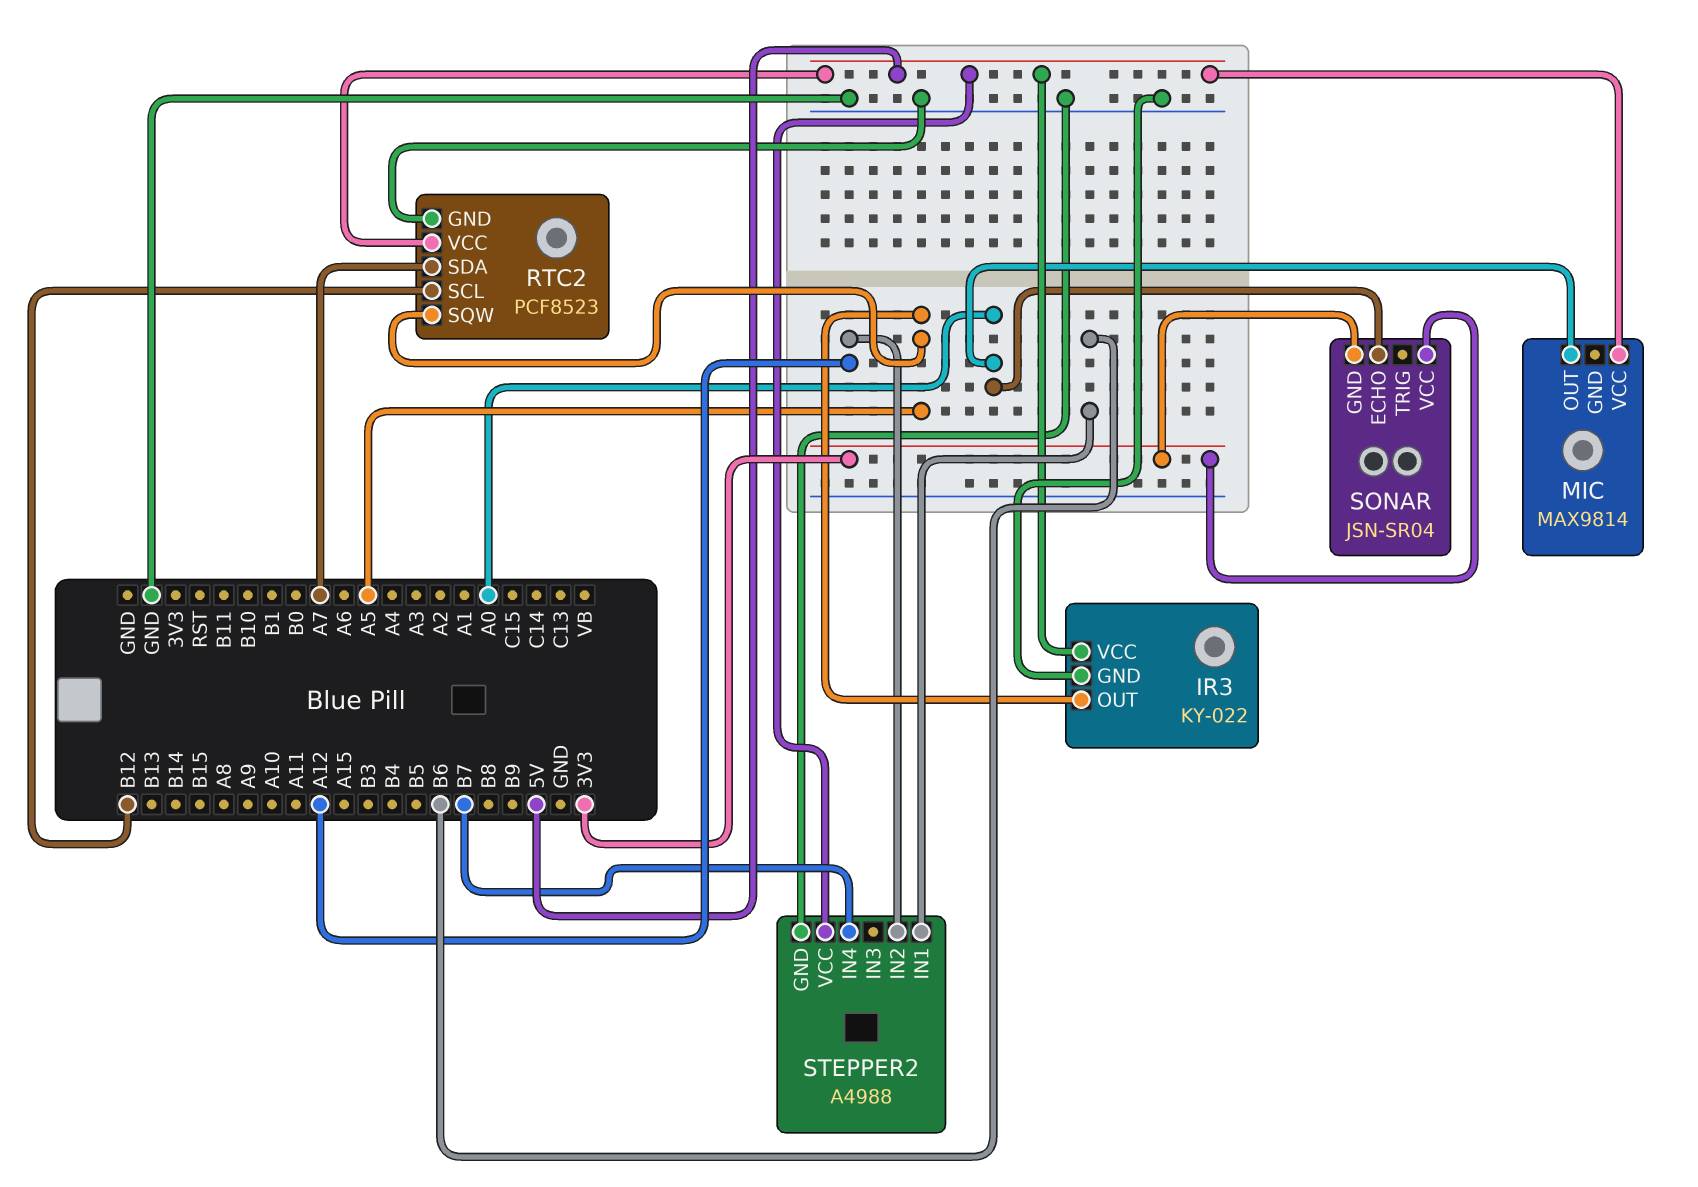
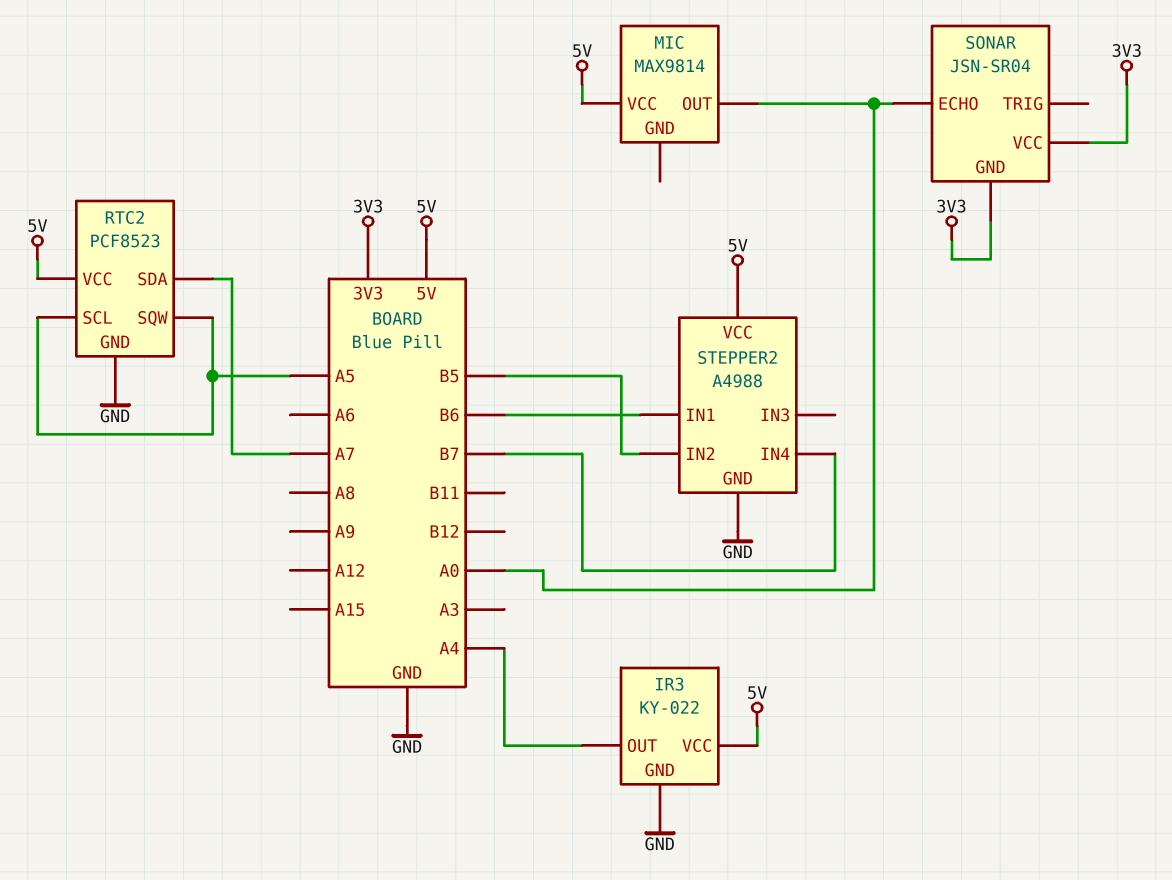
IR3 pin OUT: A5 -> A4
RTC2 pin SCL: B12 -> A5
STEPPER2 pin IN2: A12 -> B5

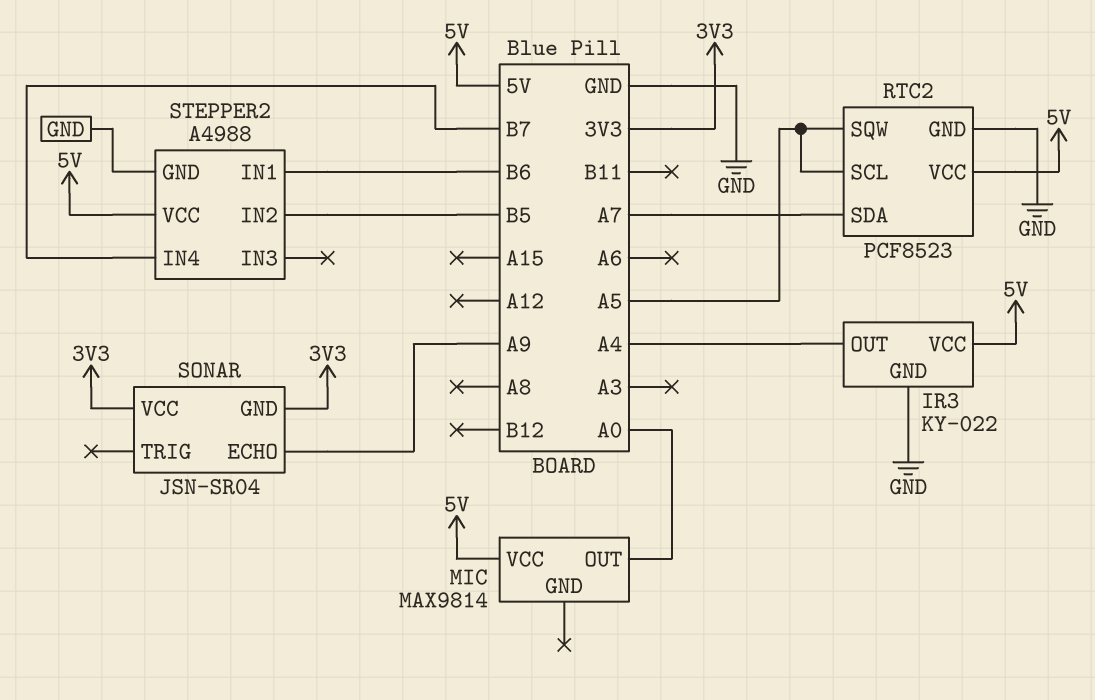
SONAR pin ECHO: A0 -> A9

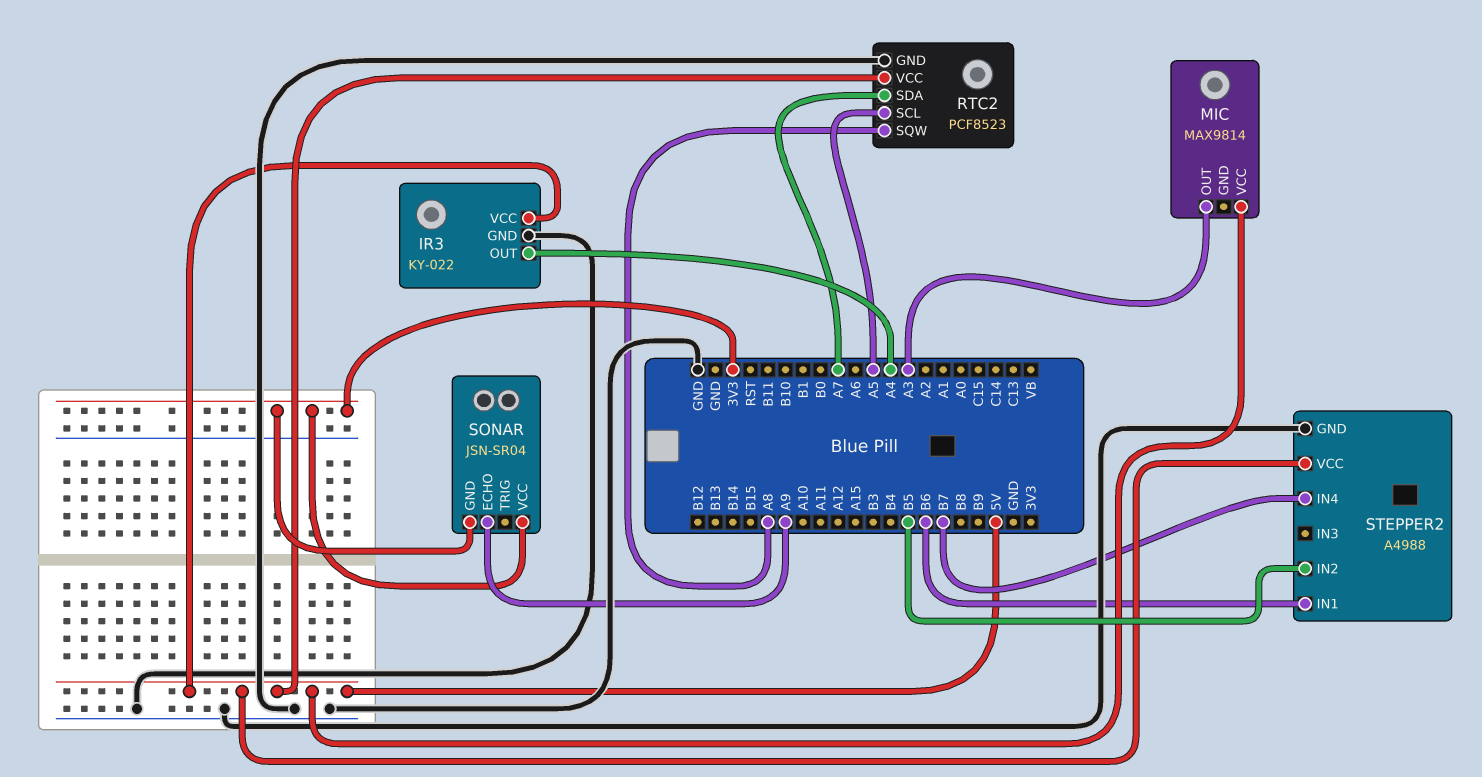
MIC pin OUT: A0 -> A3
RTC2 pin SQW: A5 -> A8

